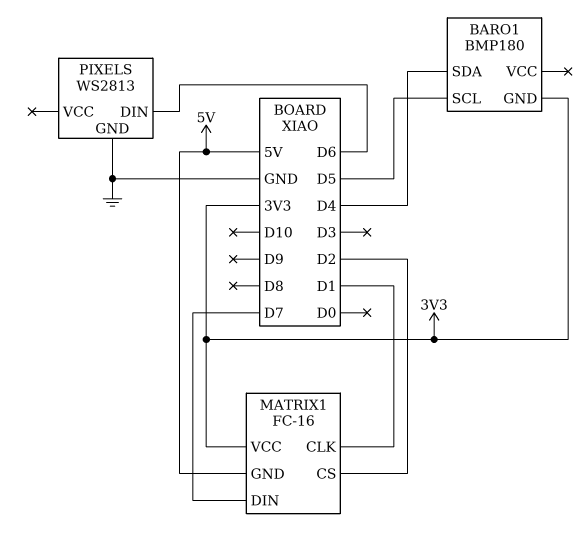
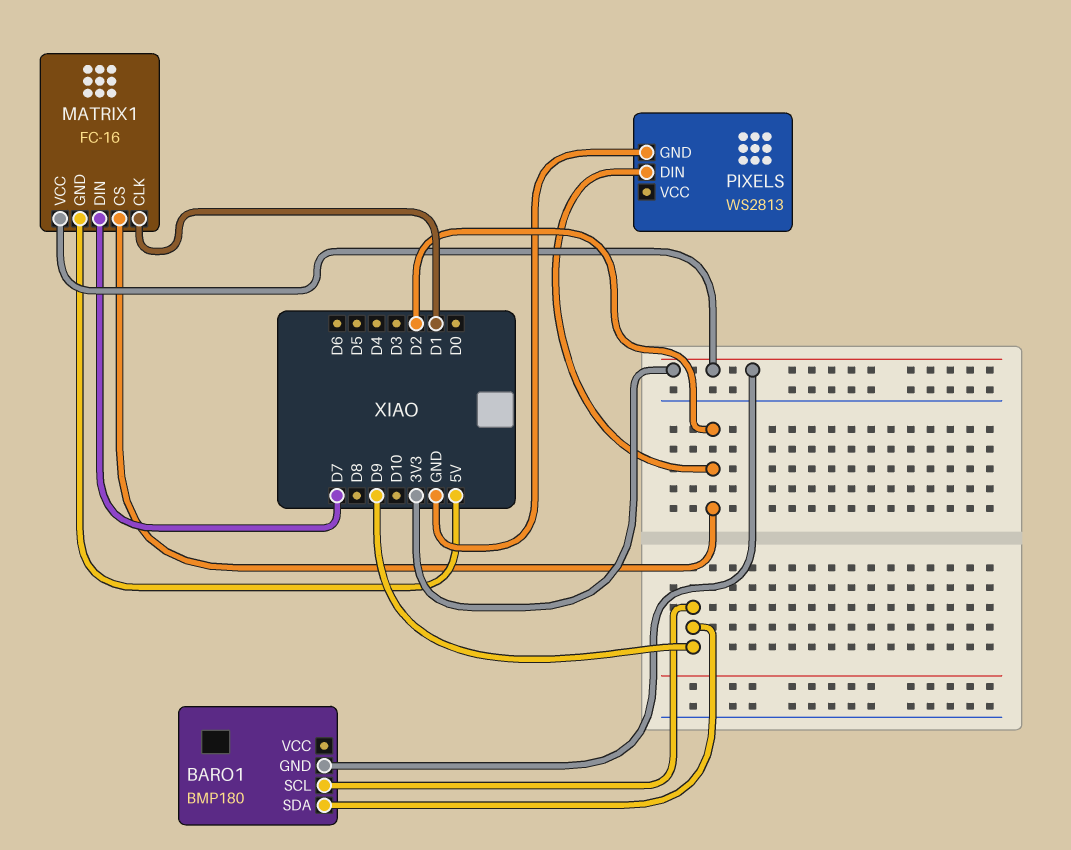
BARO1 pin SCL: D5 -> D9
BARO1 pin SDA: D4 -> D9
PIXELS pin DIN: D6 -> D2

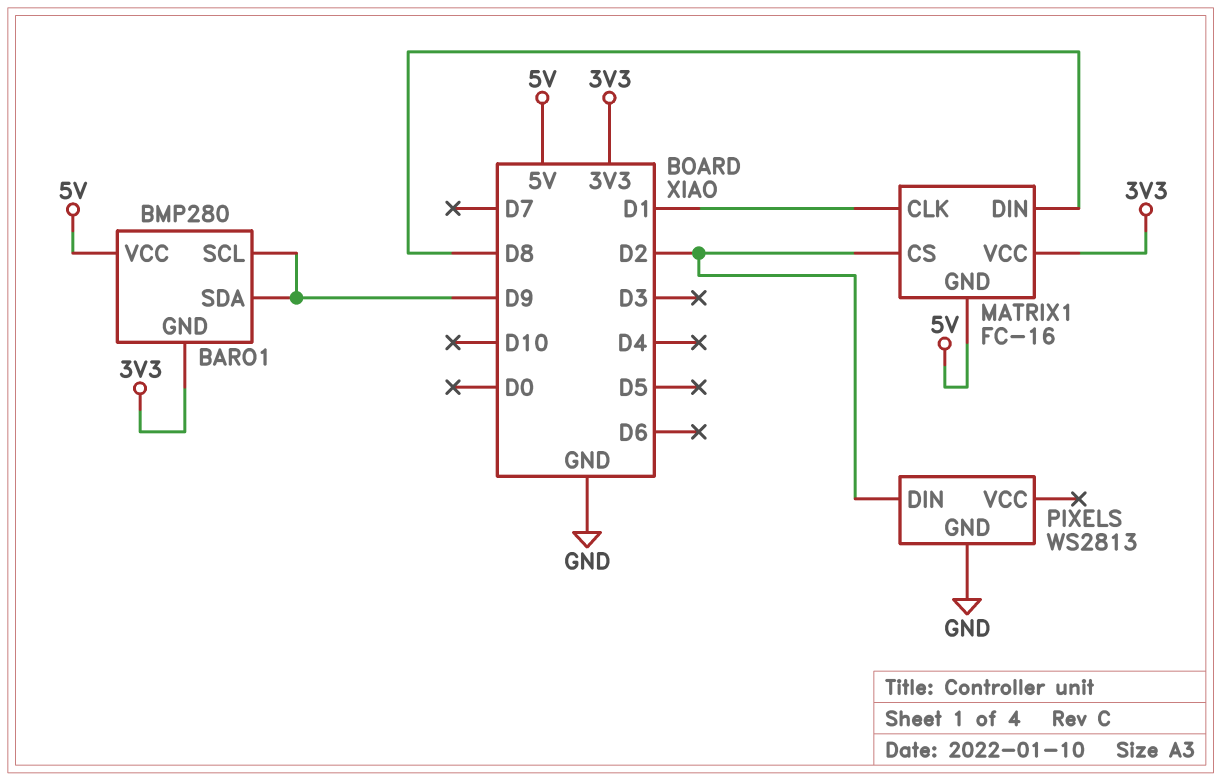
BARO1: BMP180 -> BMP280
BARO1 pin VCC: none -> 5V
MATRIX1 pin DIN: D7 -> D8

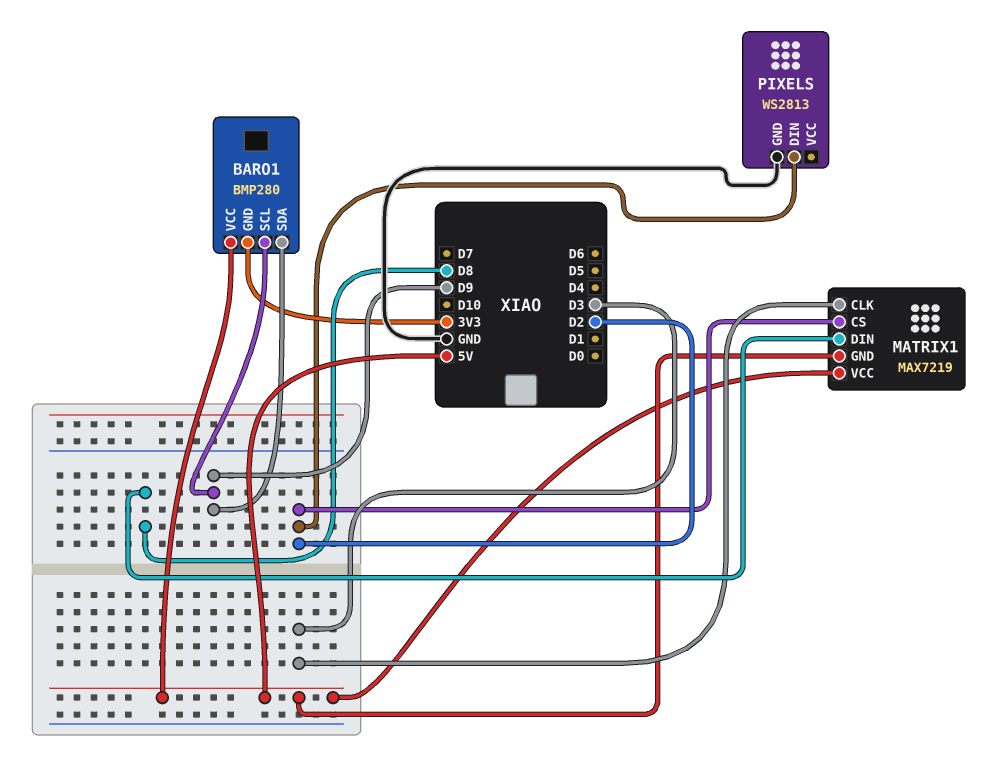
MATRIX1: FC-16 -> MAX7219
MATRIX1 pin CLK: D1 -> D3
MATRIX1 pin VCC: 3V3 -> 5V

